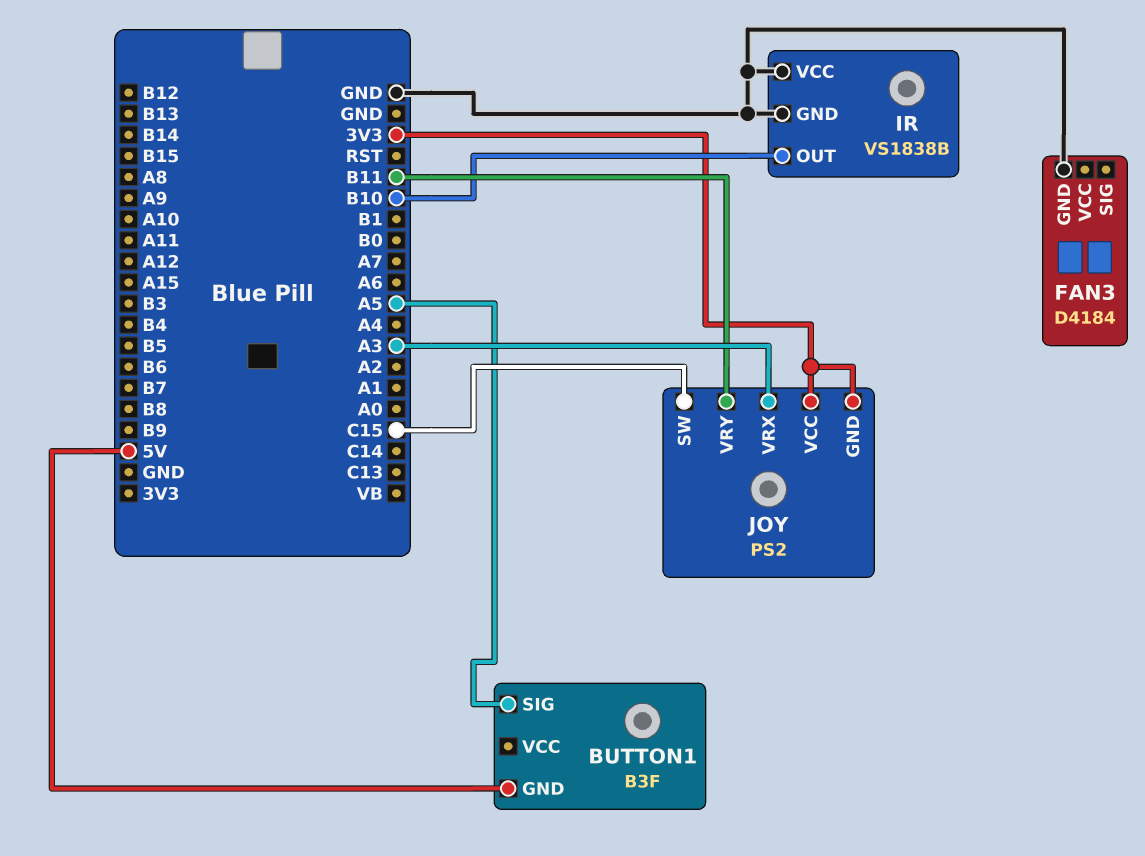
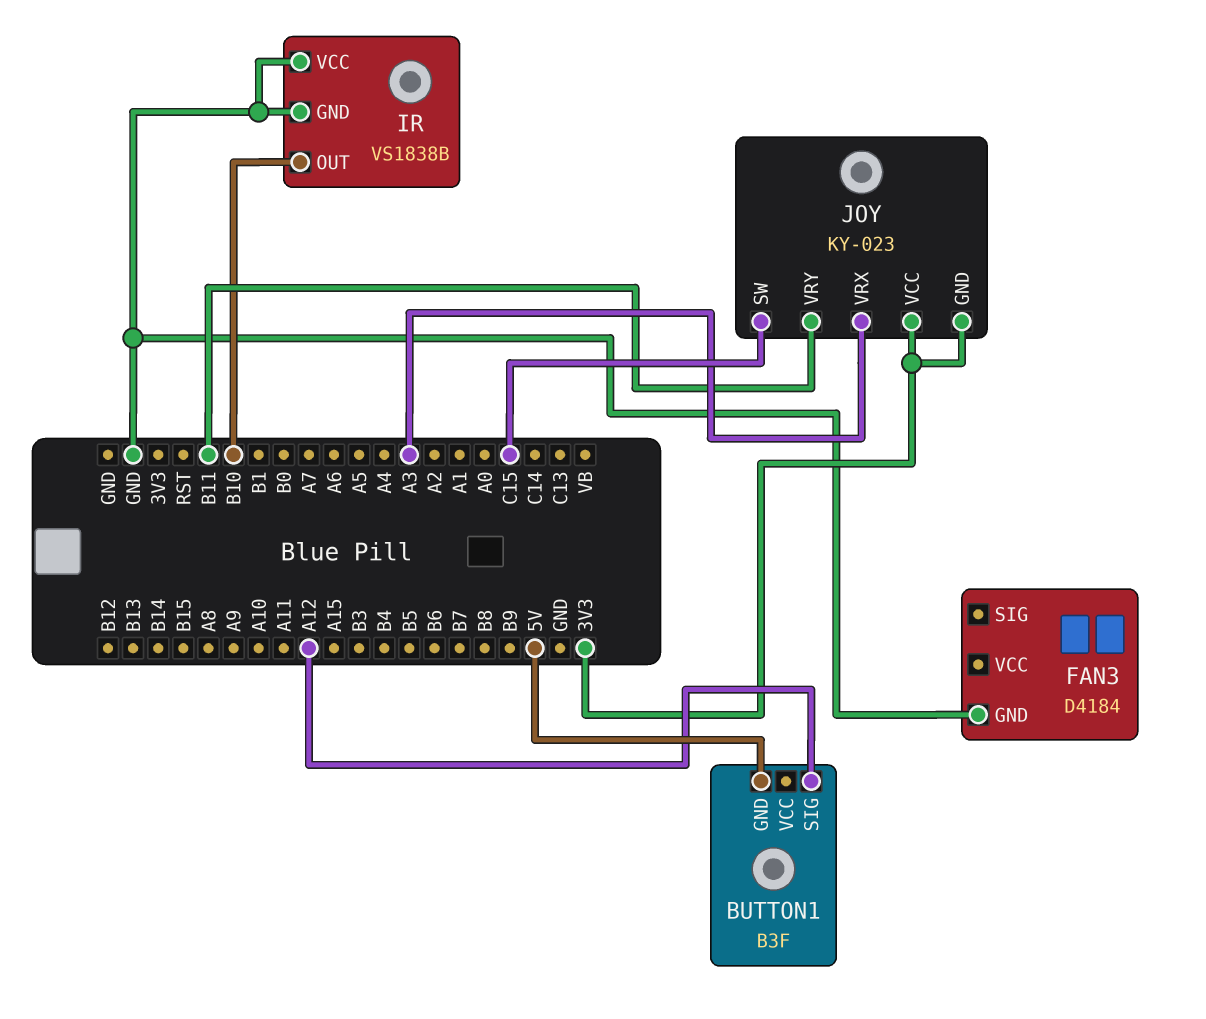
BUTTON1 pin SIG: A5 -> A12
JOY: PS2 -> KY-023

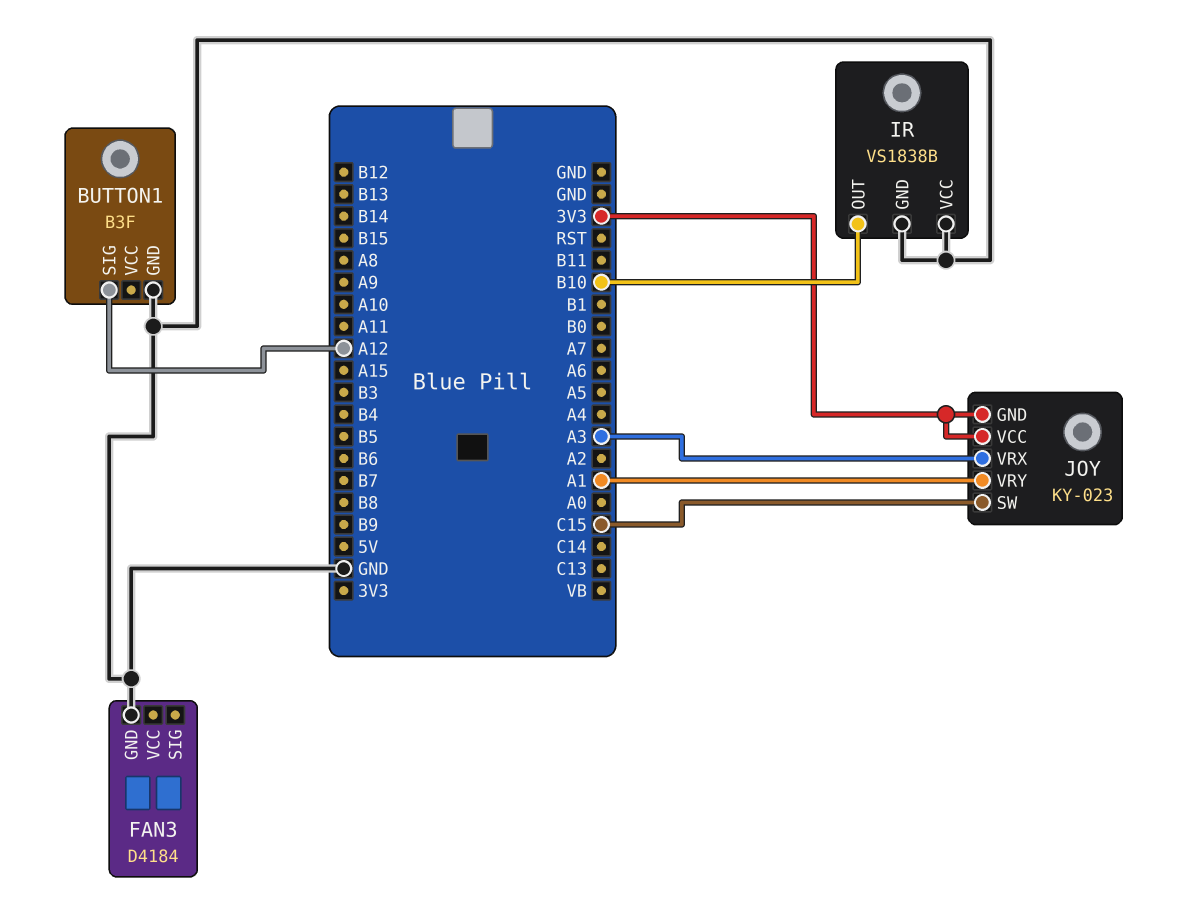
BUTTON1 pin GND: 5V -> GND
JOY pin VRY: B11 -> A1

